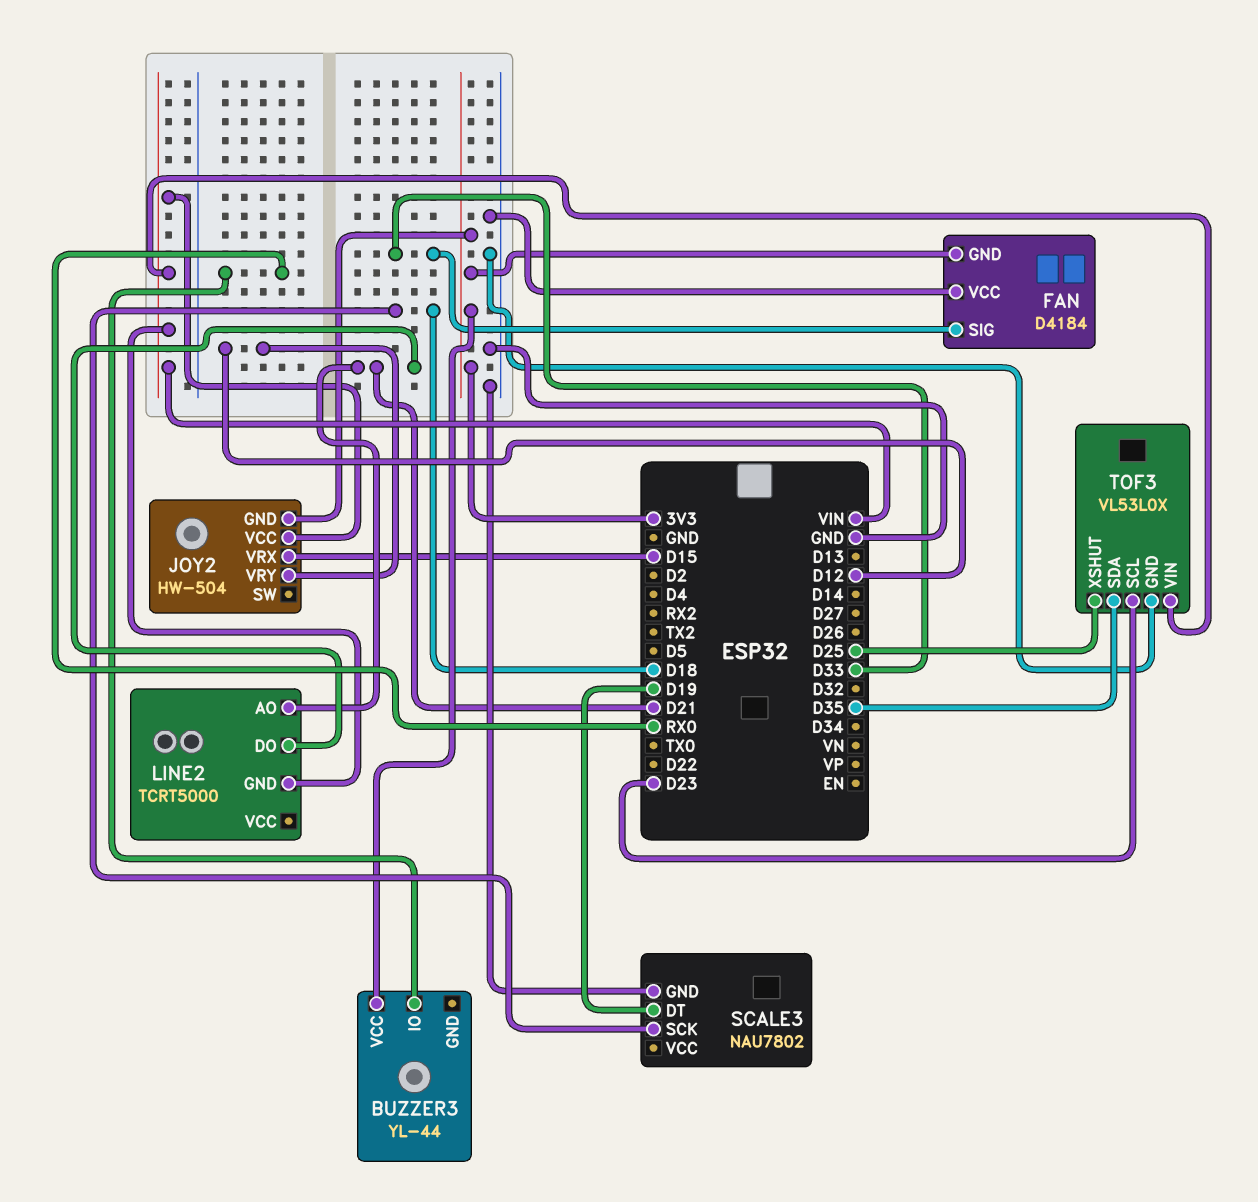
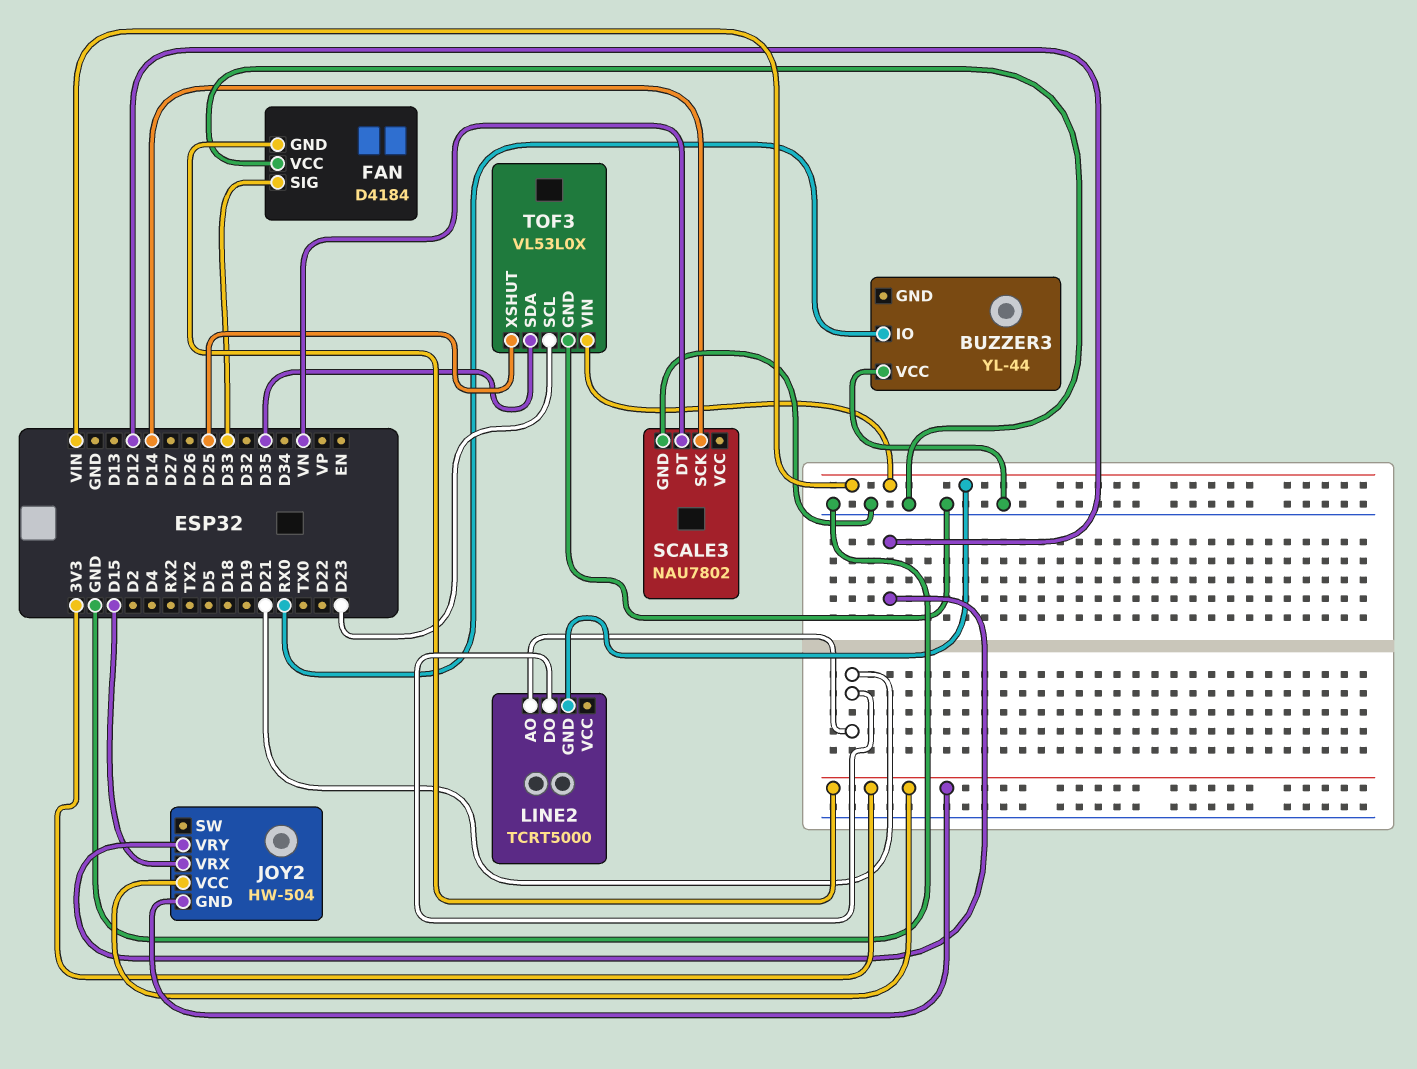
BUZZER3 pin VCC: 3V3 -> GND
JOY2 pin VCC: VIN -> 3V3
SCALE3 pin DT: D19 -> VN
SCALE3 pin SCK: D18 -> D14

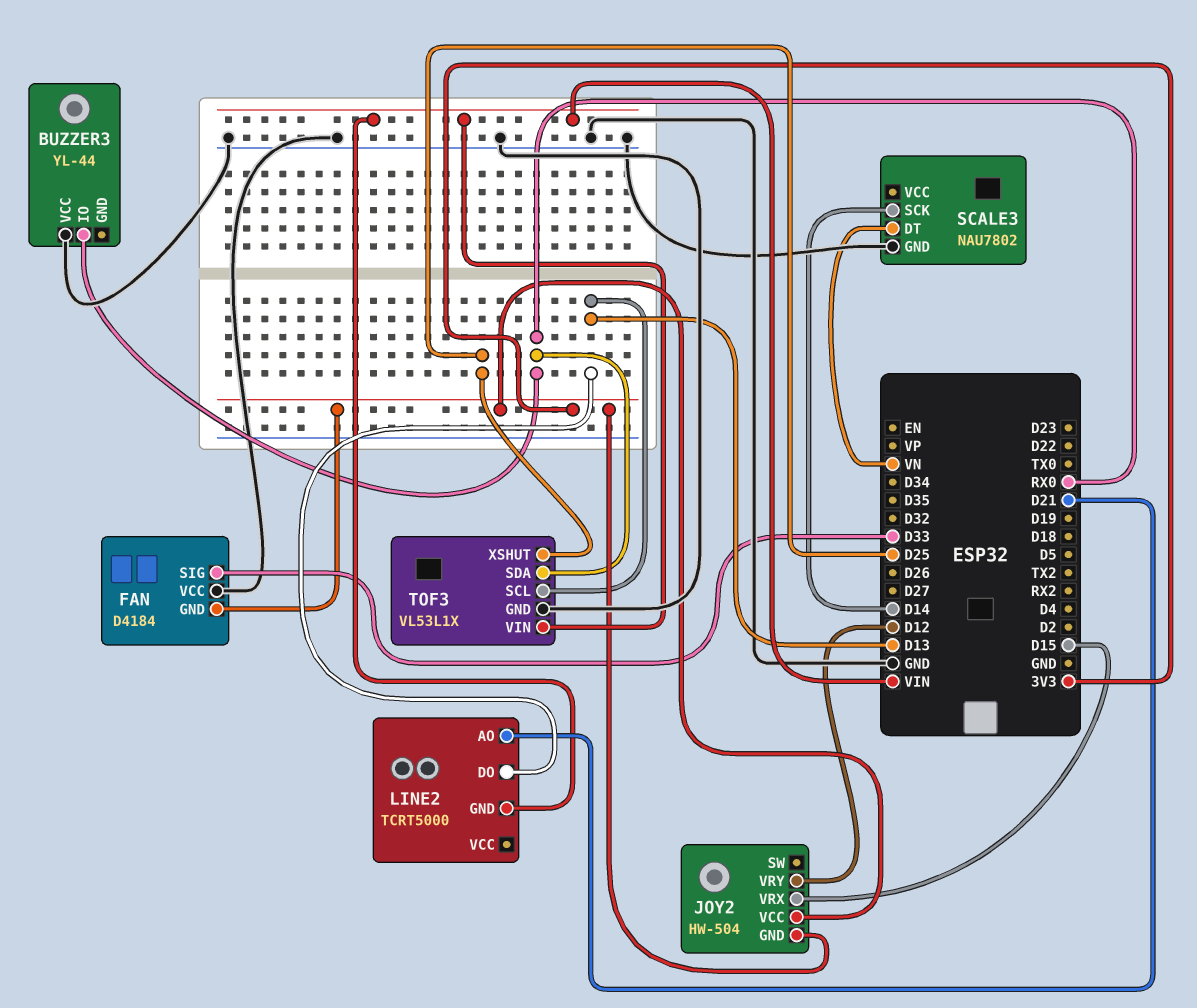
LINE2 pin DO: D21 -> D13
TOF3: VL53L0X -> VL53L1X
TOF3 pin SCL: D23 -> D13
TOF3 pin SDA: D35 -> RX0

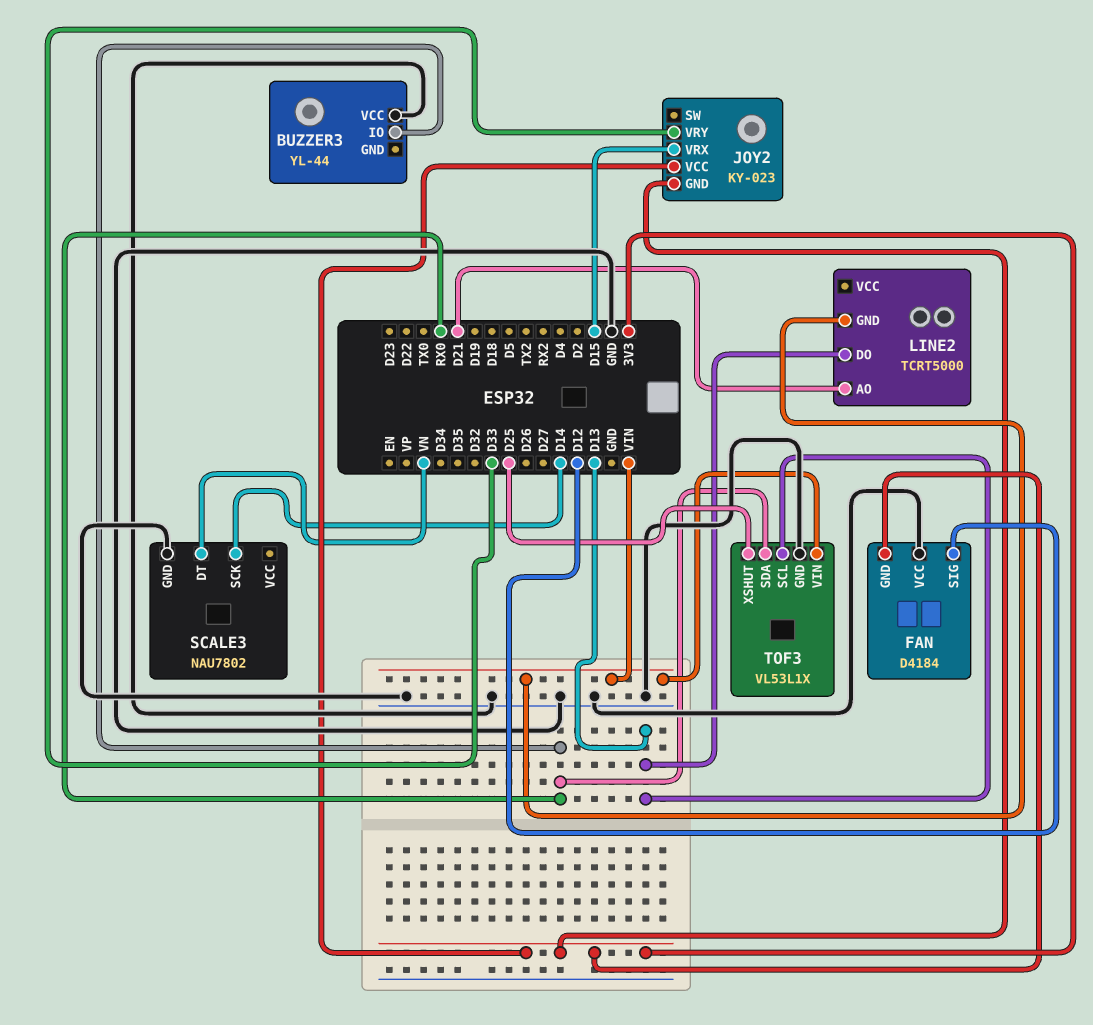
FAN pin SIG: D33 -> D12
JOY2: HW-504 -> KY-023
JOY2 pin VRY: D12 -> D33

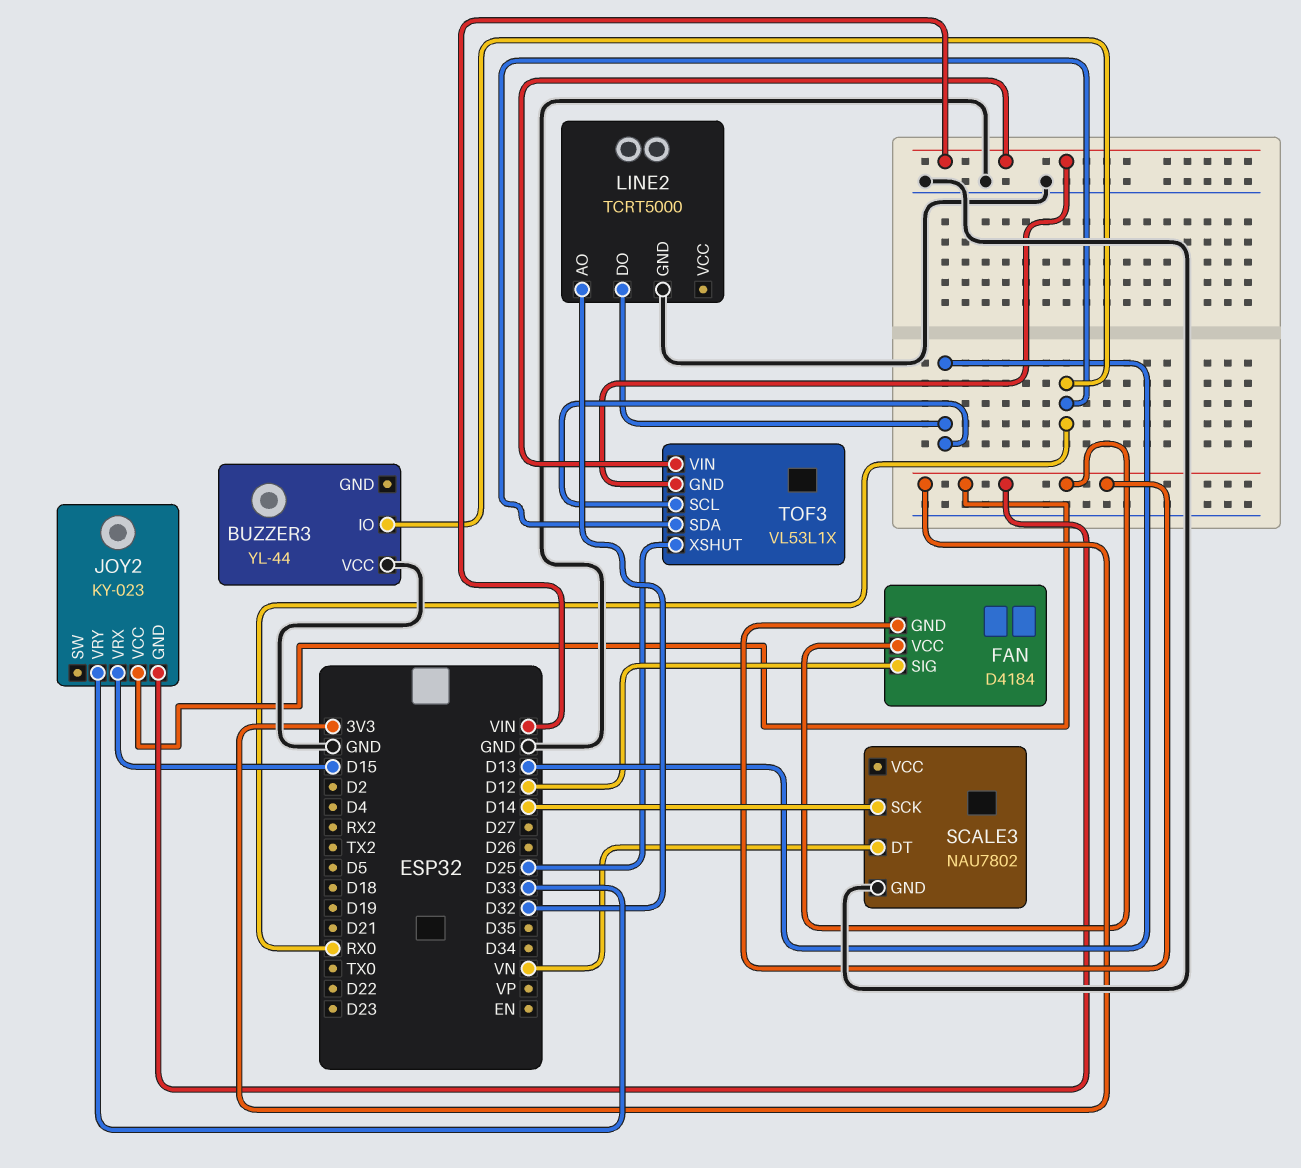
FAN pin VCC: GND -> 3V3
LINE2 pin AO: D21 -> D32
LINE2 pin GND: VIN -> GND
TOF3 pin GND: GND -> VIN

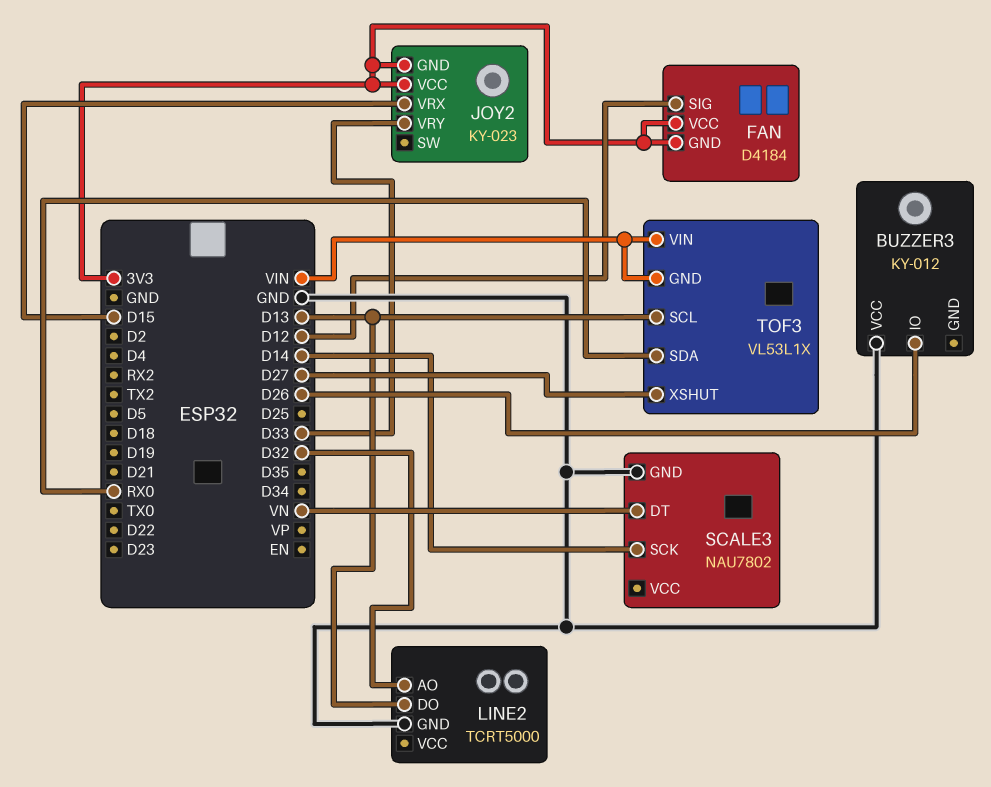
BUZZER3: YL-44 -> KY-012
BUZZER3 pin IO: RX0 -> D26
TOF3 pin XSHUT: D25 -> D27

